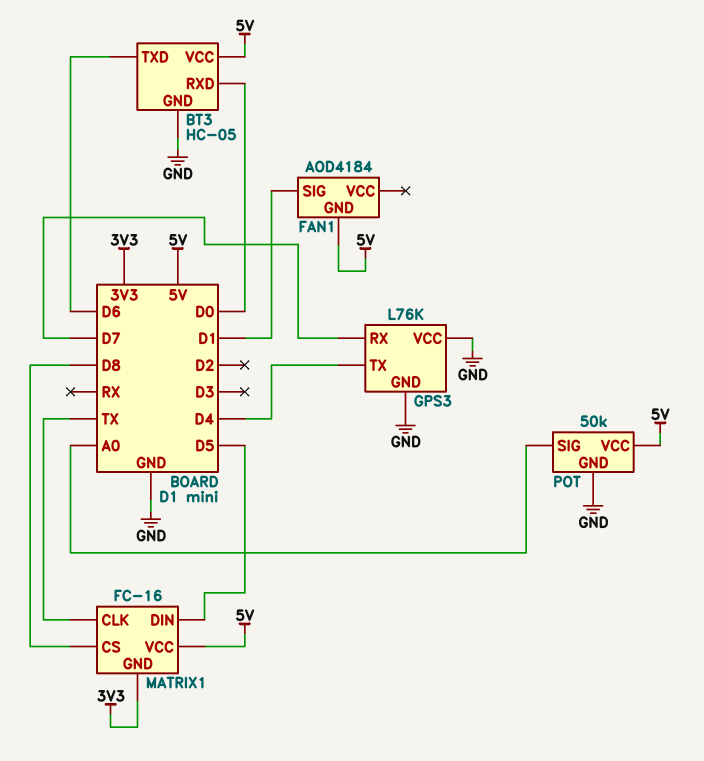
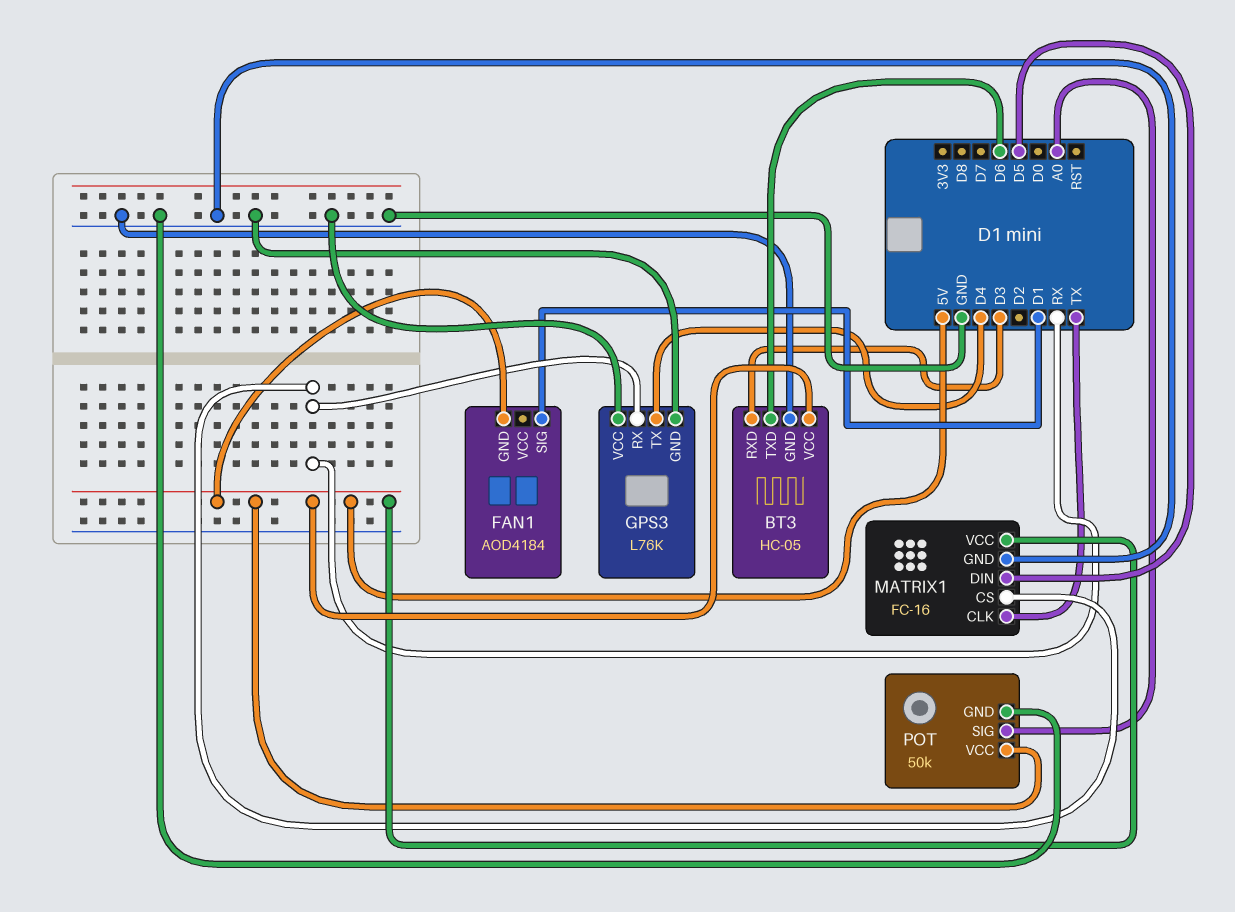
BT3 pin RXD: D0 -> D3
GPS3 pin RX: D7 -> RX
MATRIX1 pin CS: D8 -> RX
MATRIX1 pin GND: 3V3 -> GND

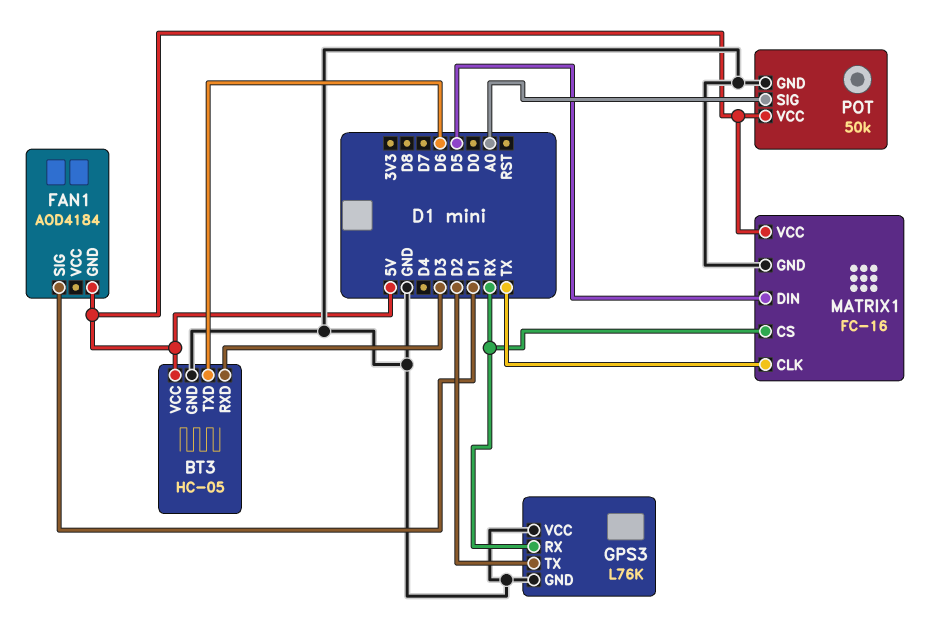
GPS3 pin TX: D4 -> D2

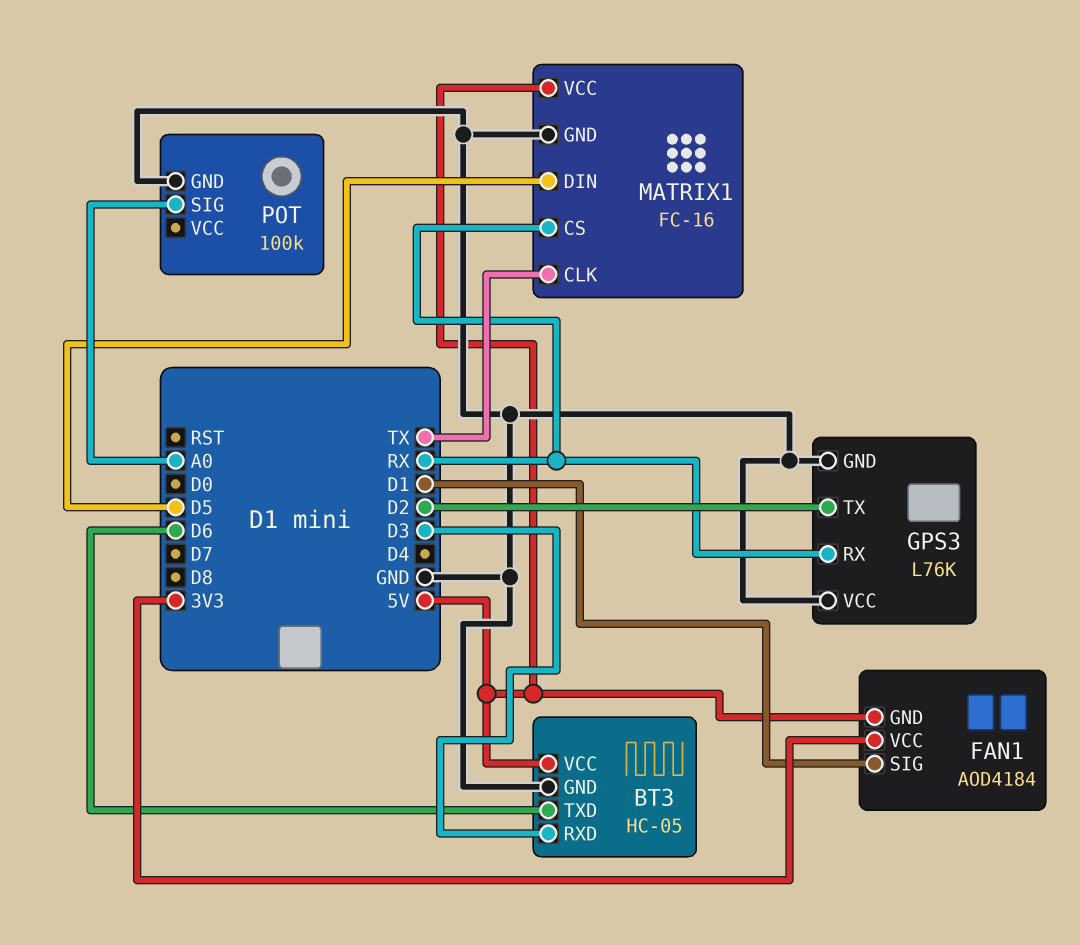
FAN1 pin VCC: none -> 3V3
POT: 50k -> 100k
POT pin VCC: 5V -> none

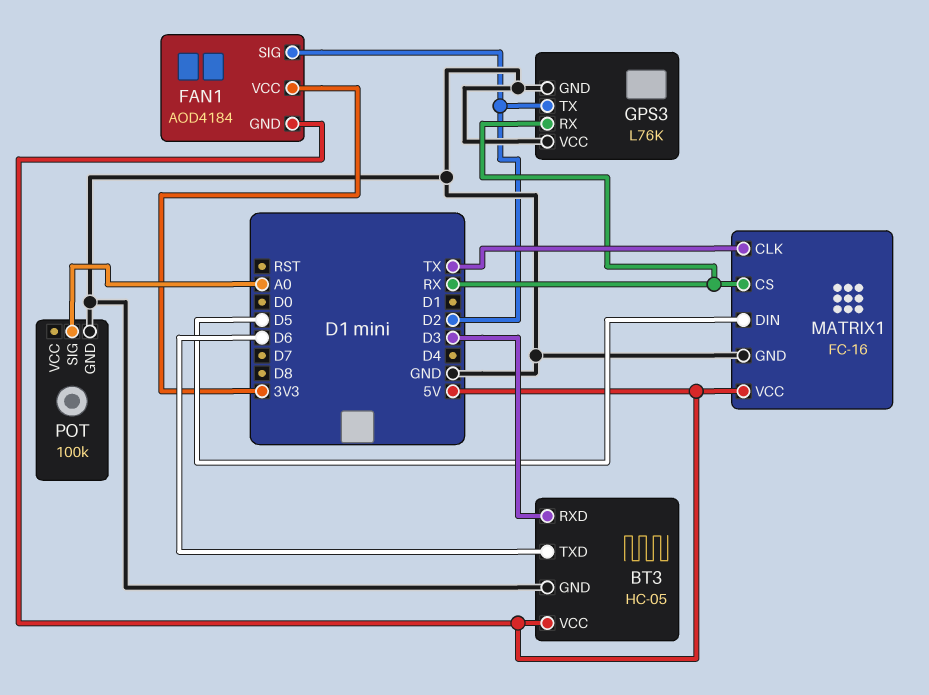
FAN1 pin SIG: D1 -> D2

